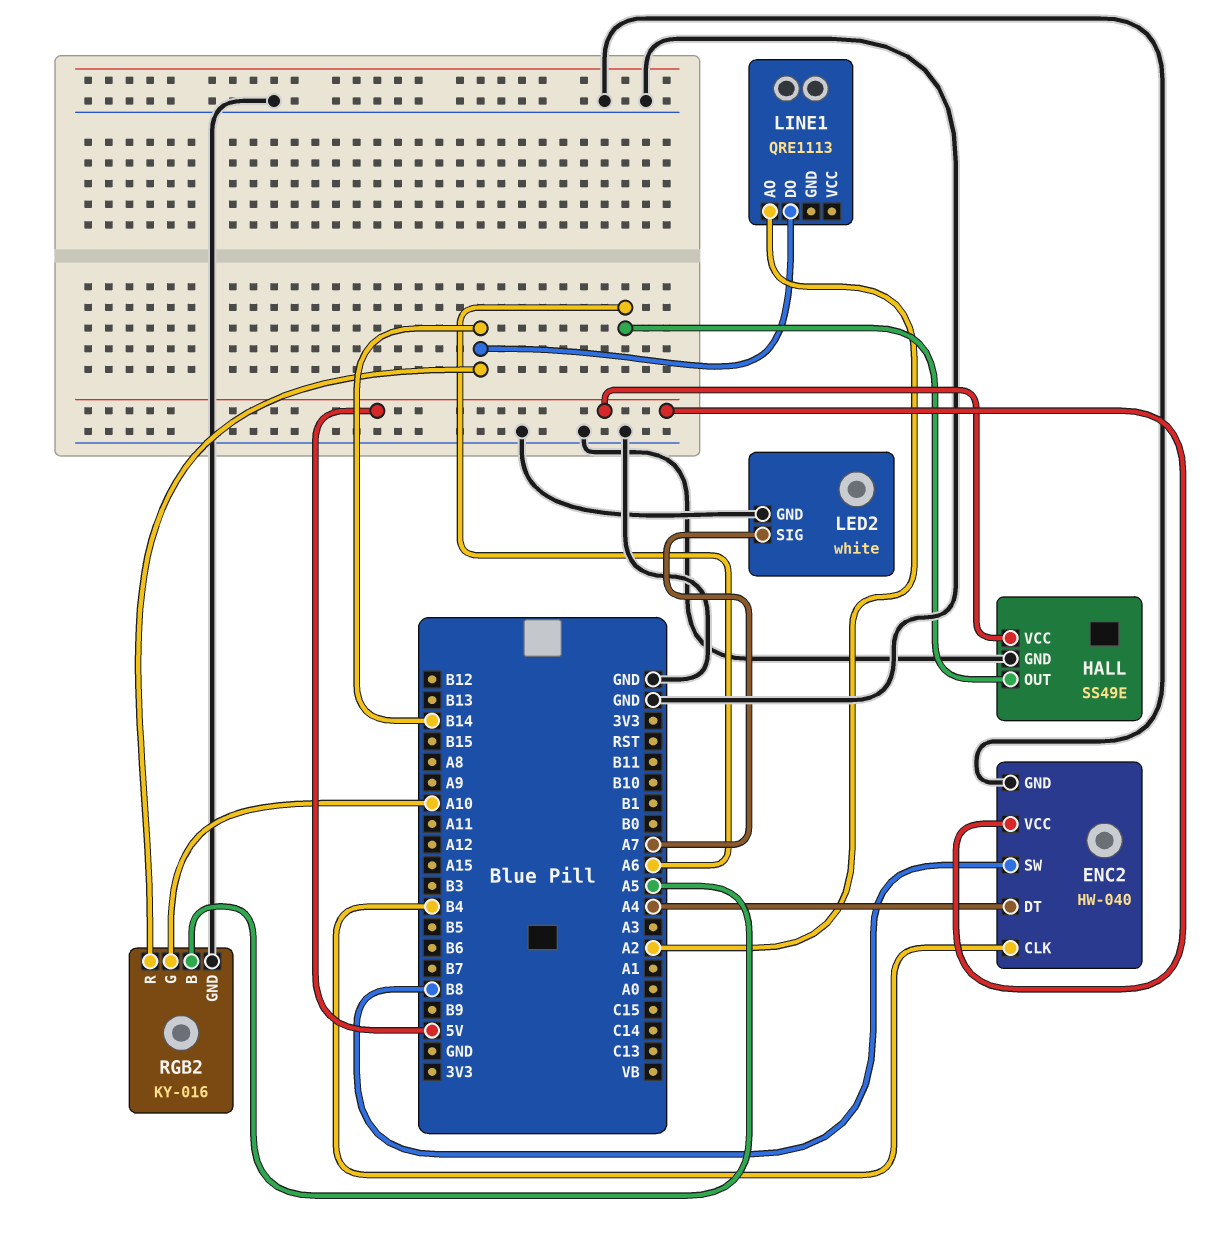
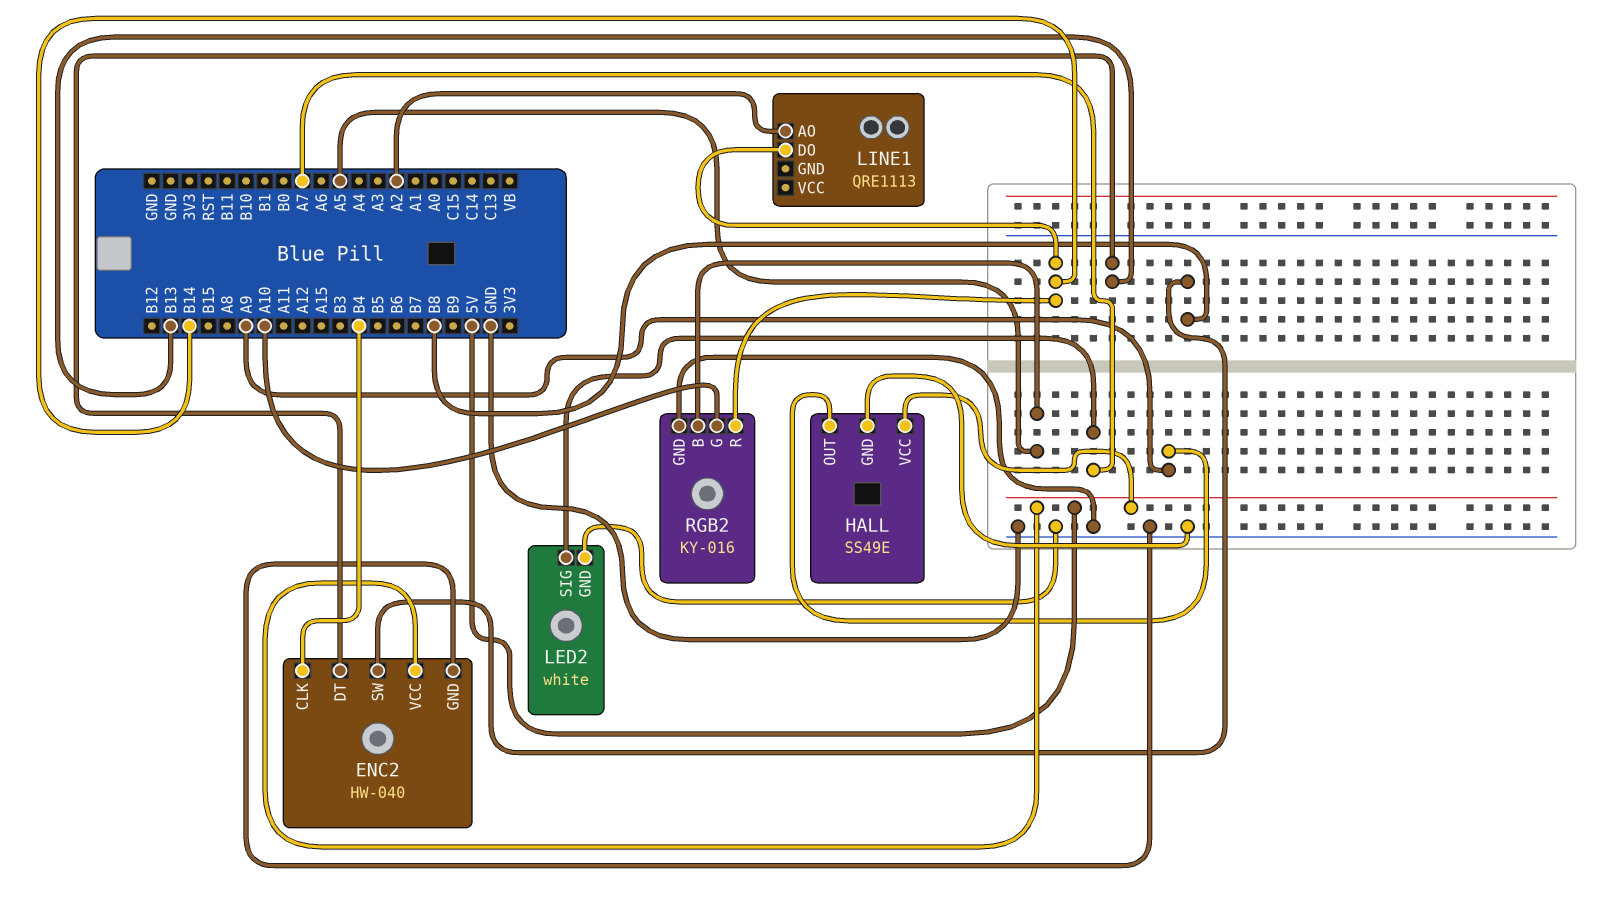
ENC2 pin DT: A4 -> B13
HALL pin OUT: A6 -> A9

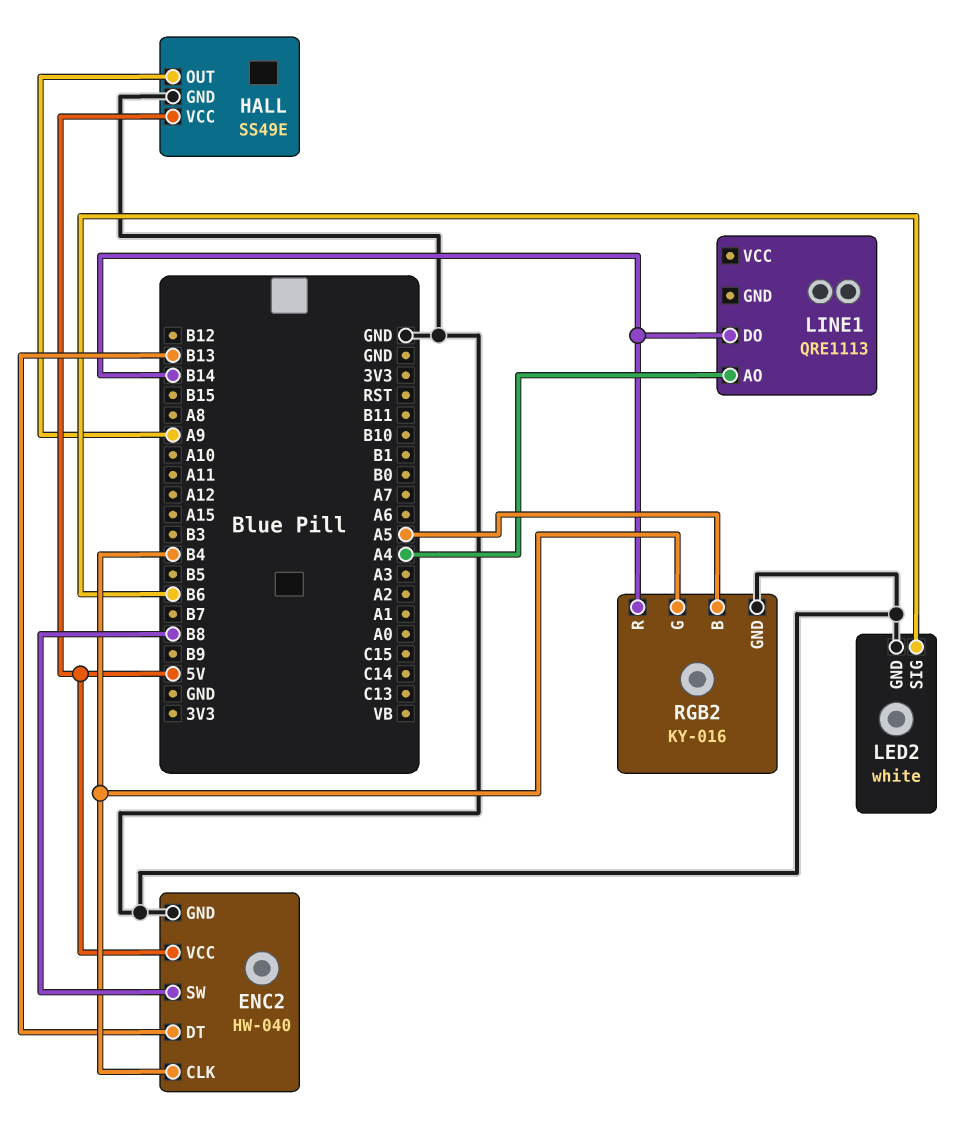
LED2 pin SIG: A7 -> B6
LINE1 pin AO: A2 -> A4
RGB2 pin G: A10 -> B4

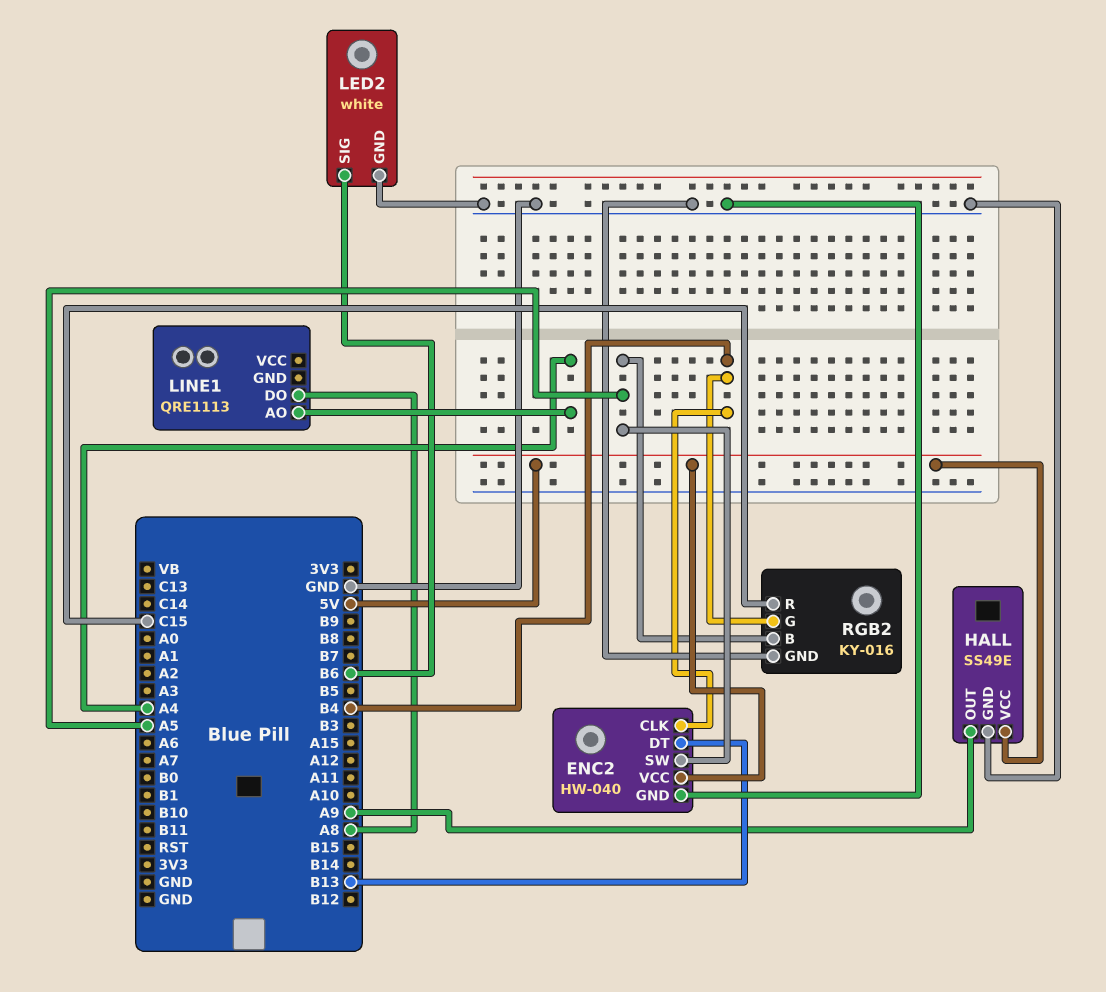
ENC2 pin SW: B8 -> A5
LINE1 pin DO: B14 -> A8
RGB2 pin R: B14 -> C15

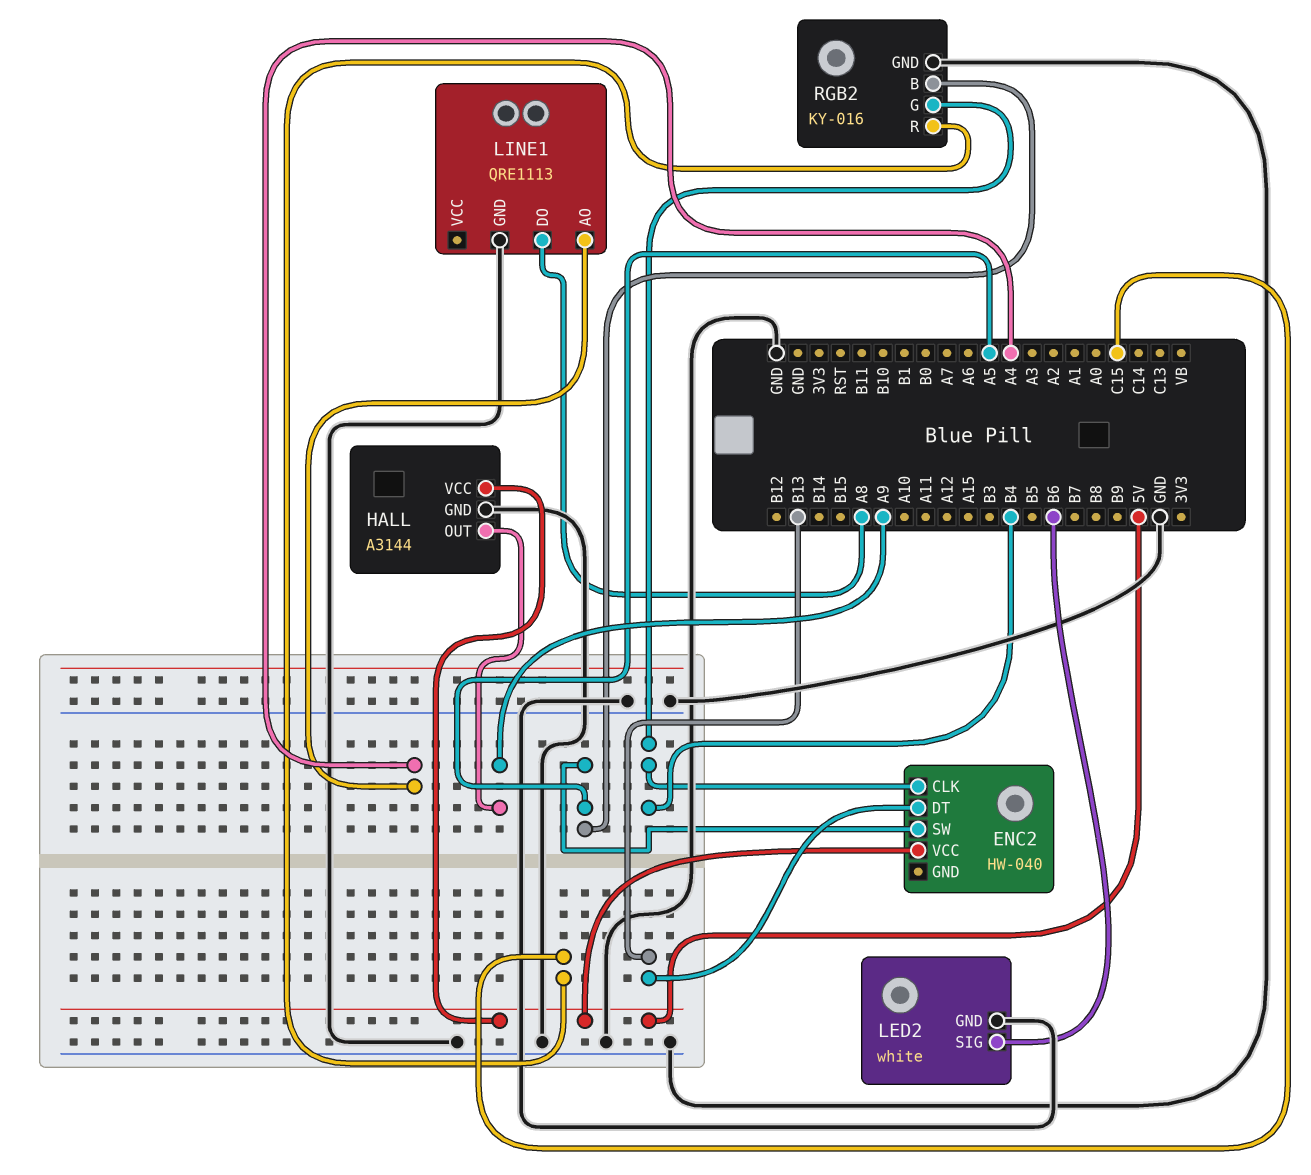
ENC2 pin GND: GND -> none
HALL: SS49E -> A3144
LINE1 pin GND: none -> GND

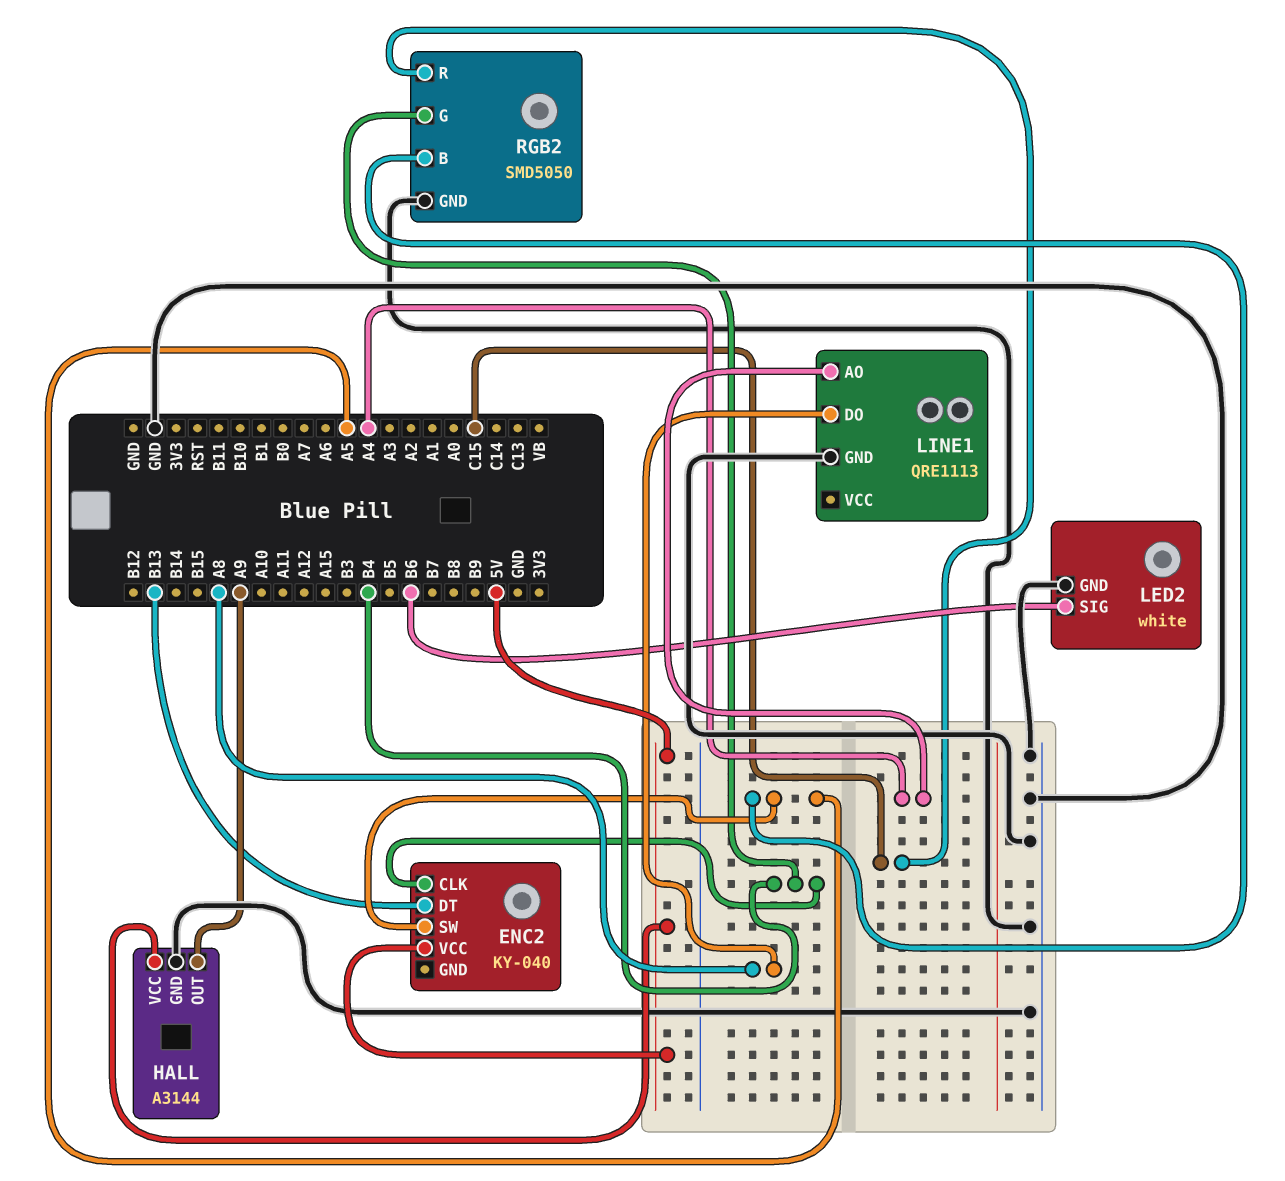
ENC2: HW-040 -> KY-040
RGB2: KY-016 -> SMD5050

